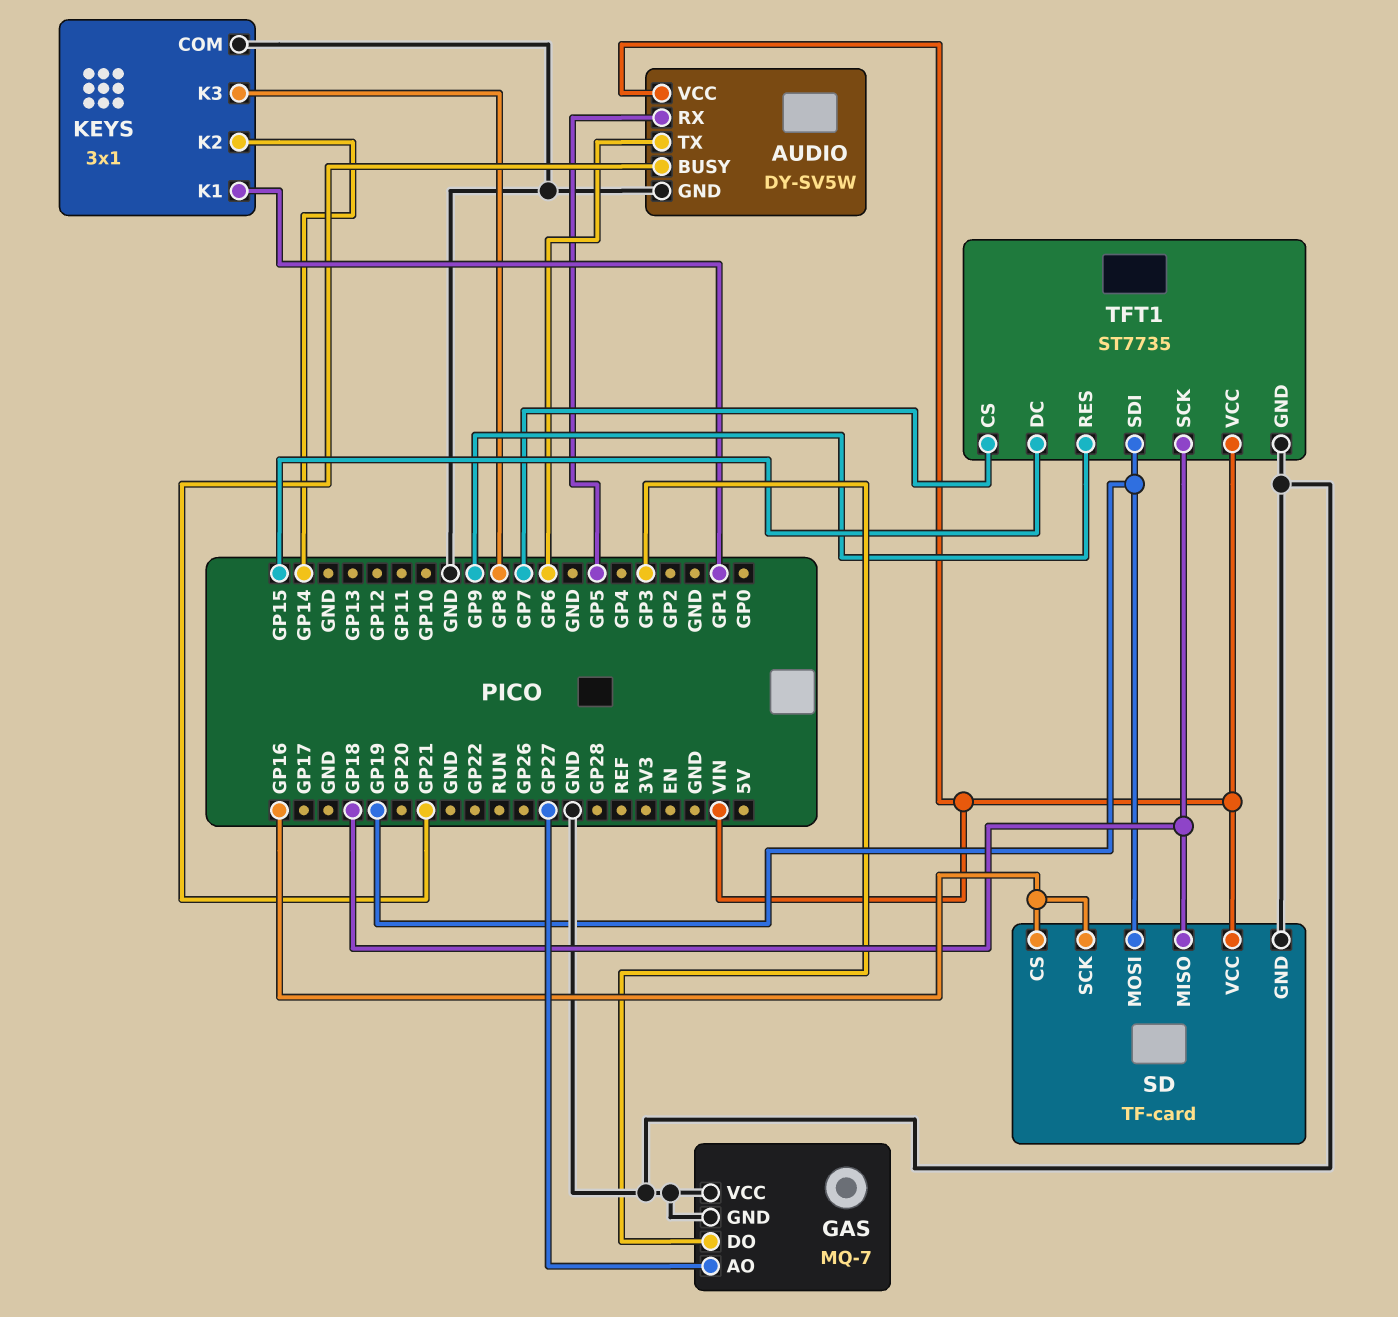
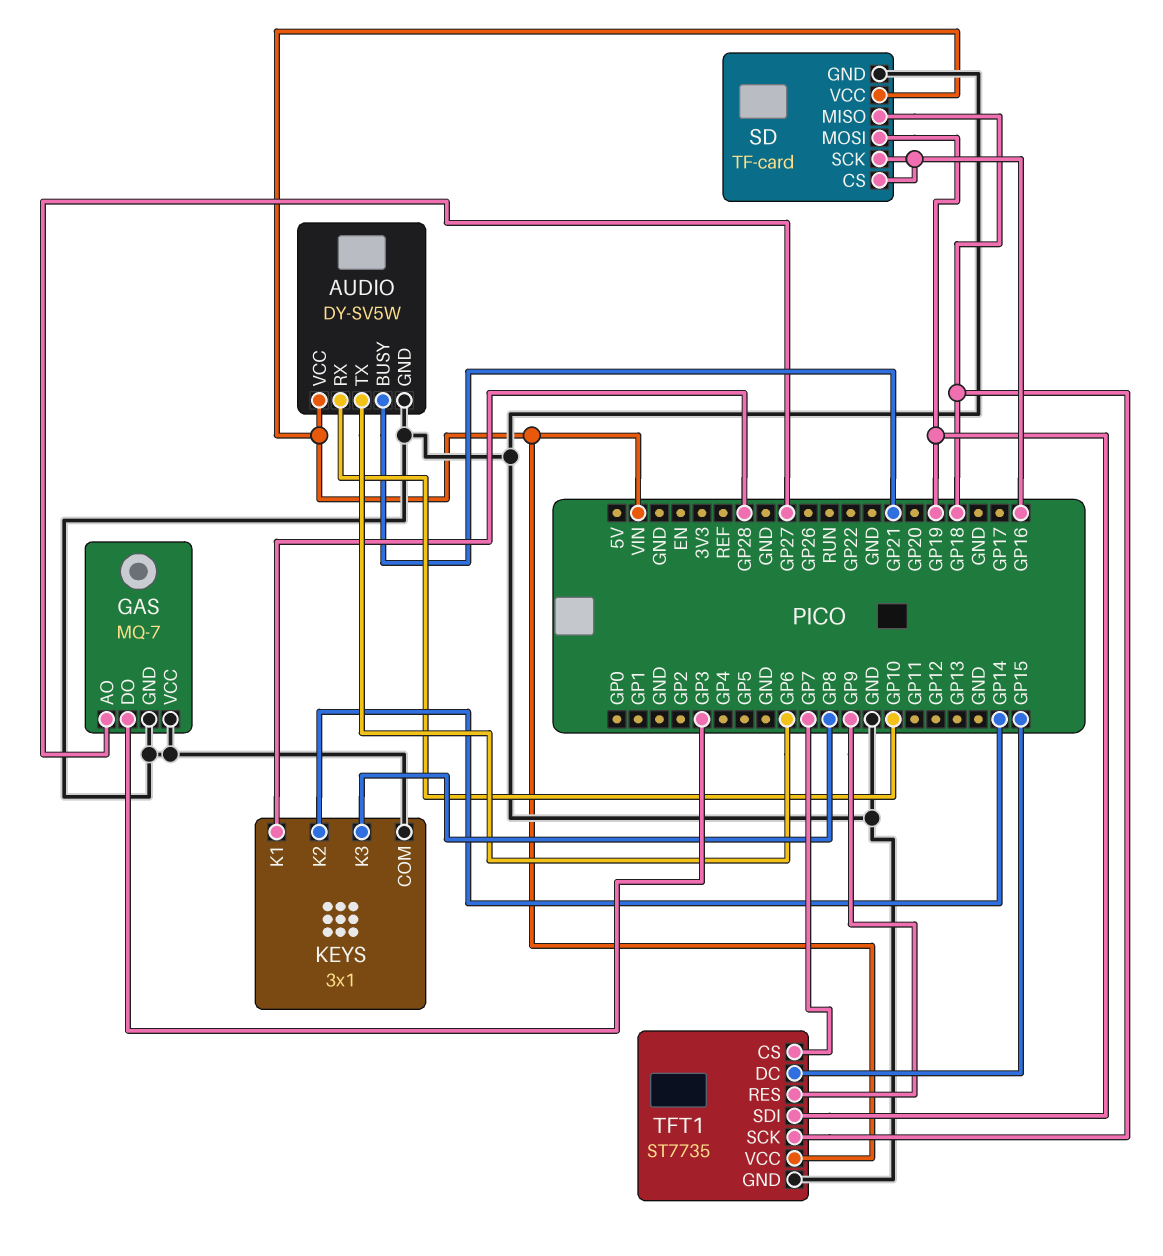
AUDIO pin RX: GP5 -> GP10
KEYS pin K1: GP1 -> GP28

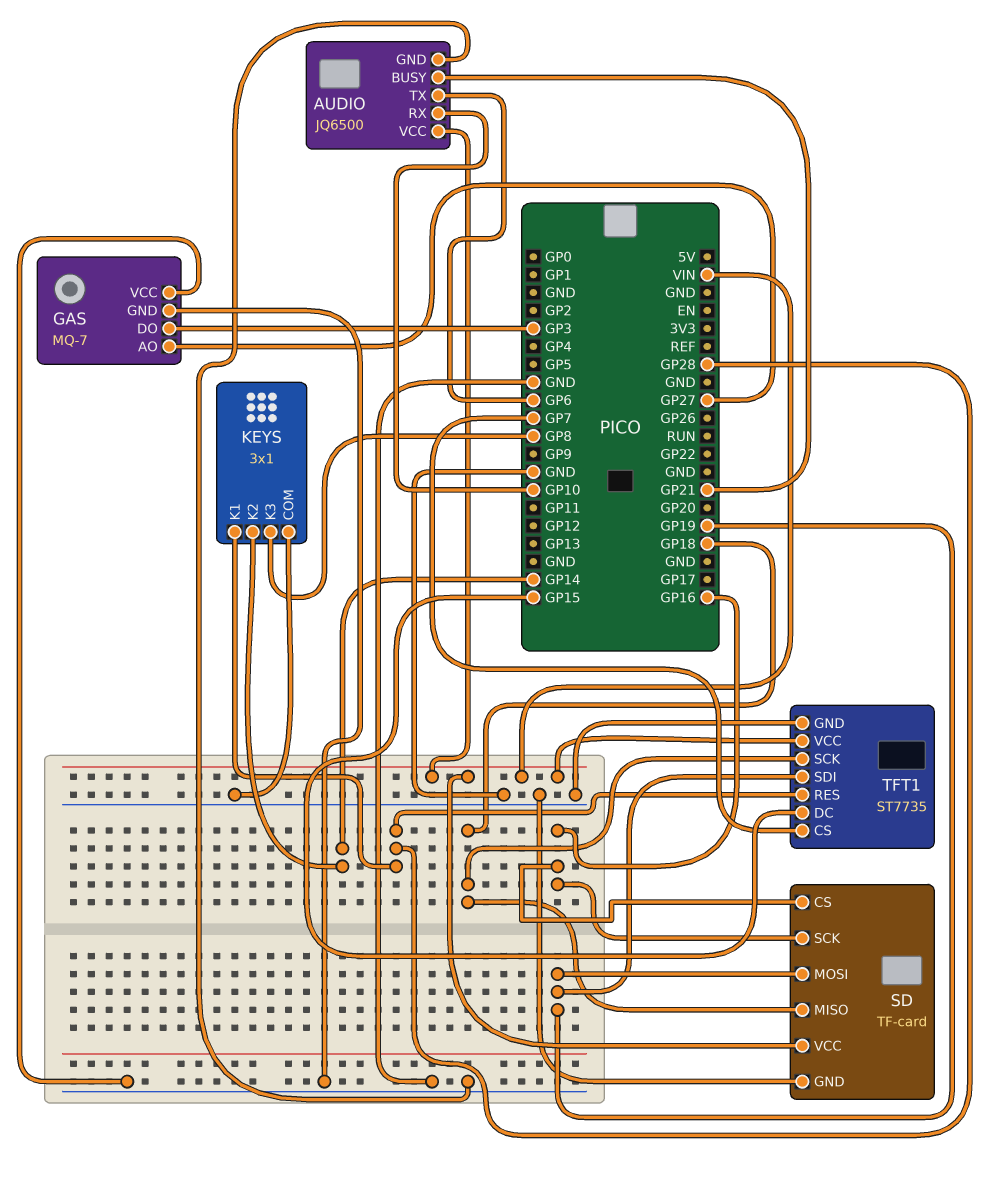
AUDIO: DY-SV5W -> JQ6500
TFT1 pin RES: GP9 -> GP28

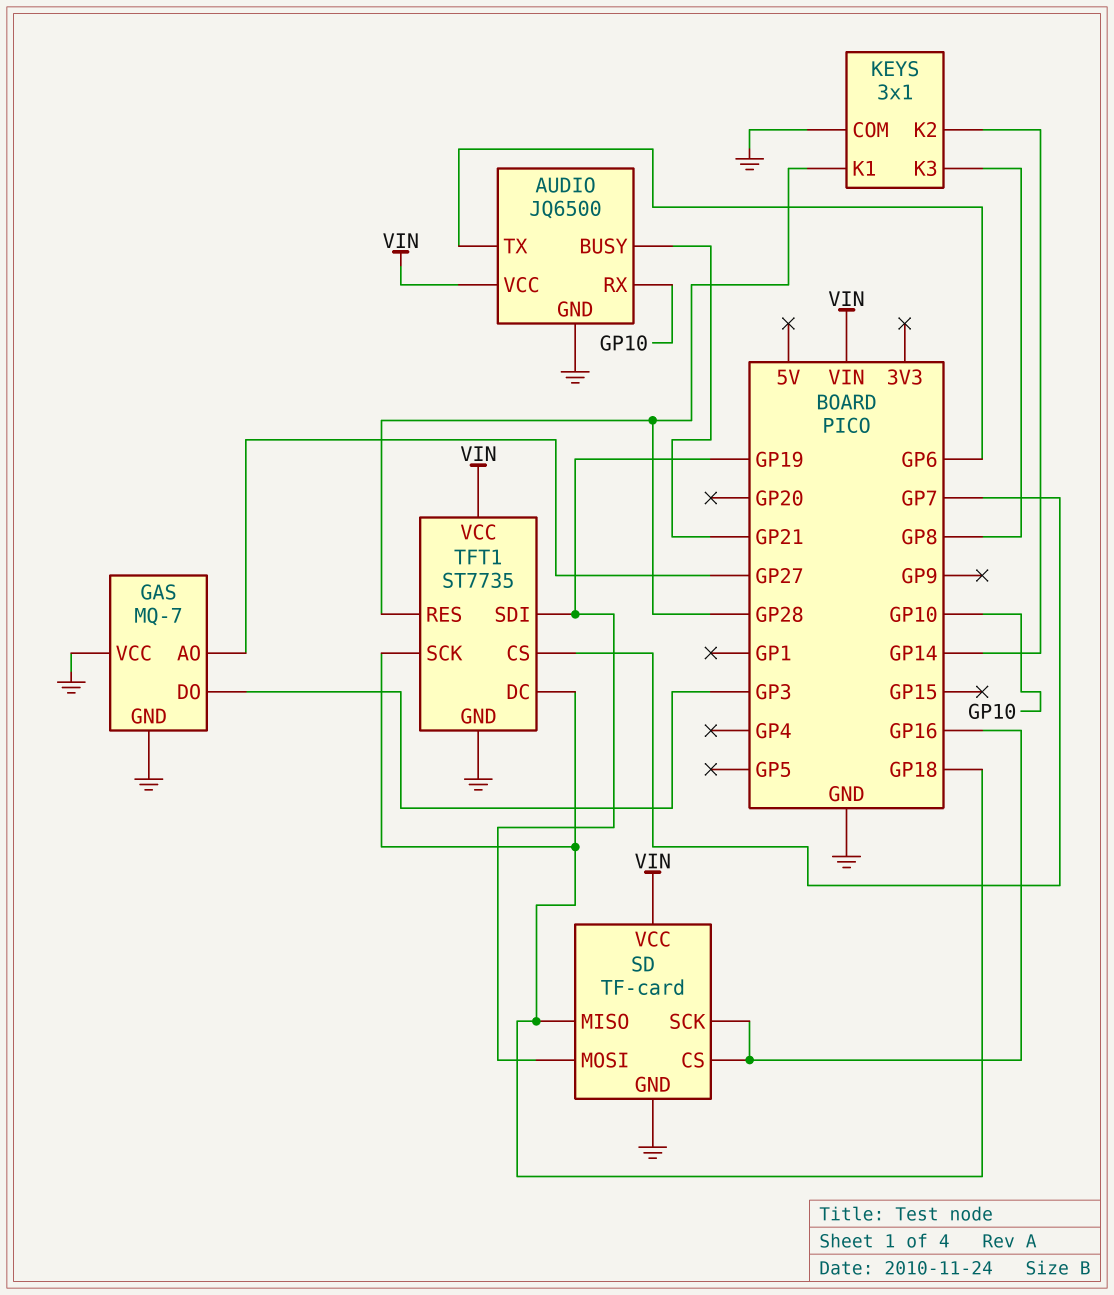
TFT1 pin DC: GP15 -> GP18

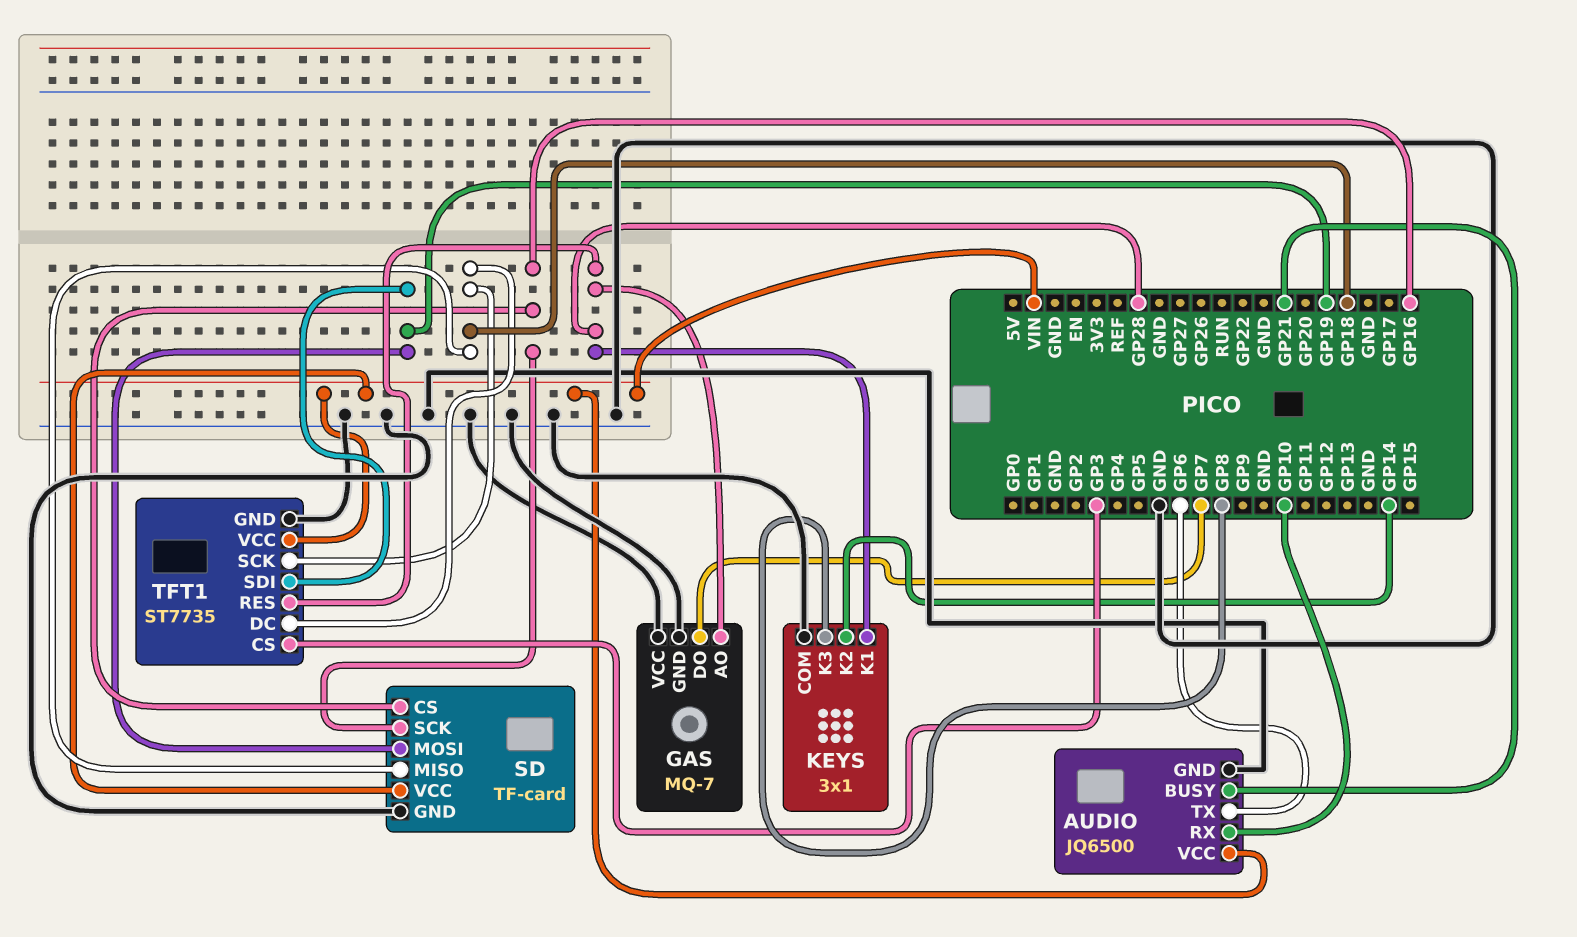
GAS pin AO: GP27 -> GP28
GAS pin DO: GP3 -> GP7
TFT1 pin CS: GP7 -> GP3

